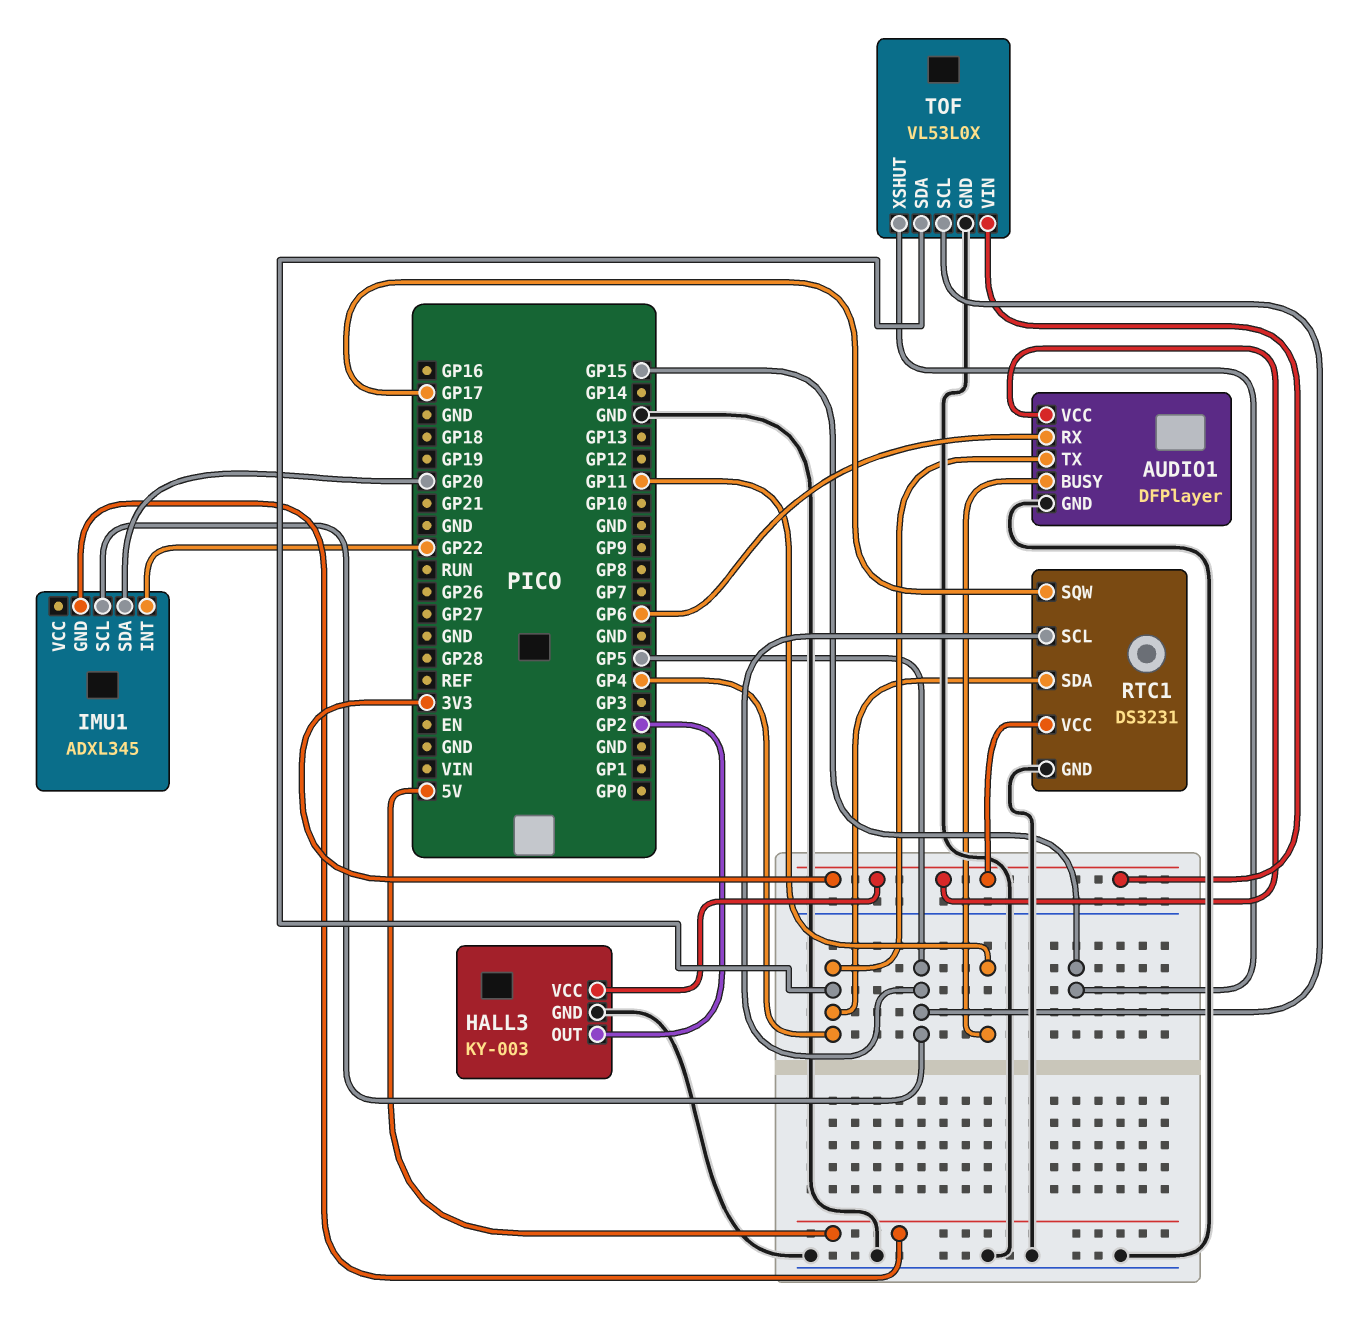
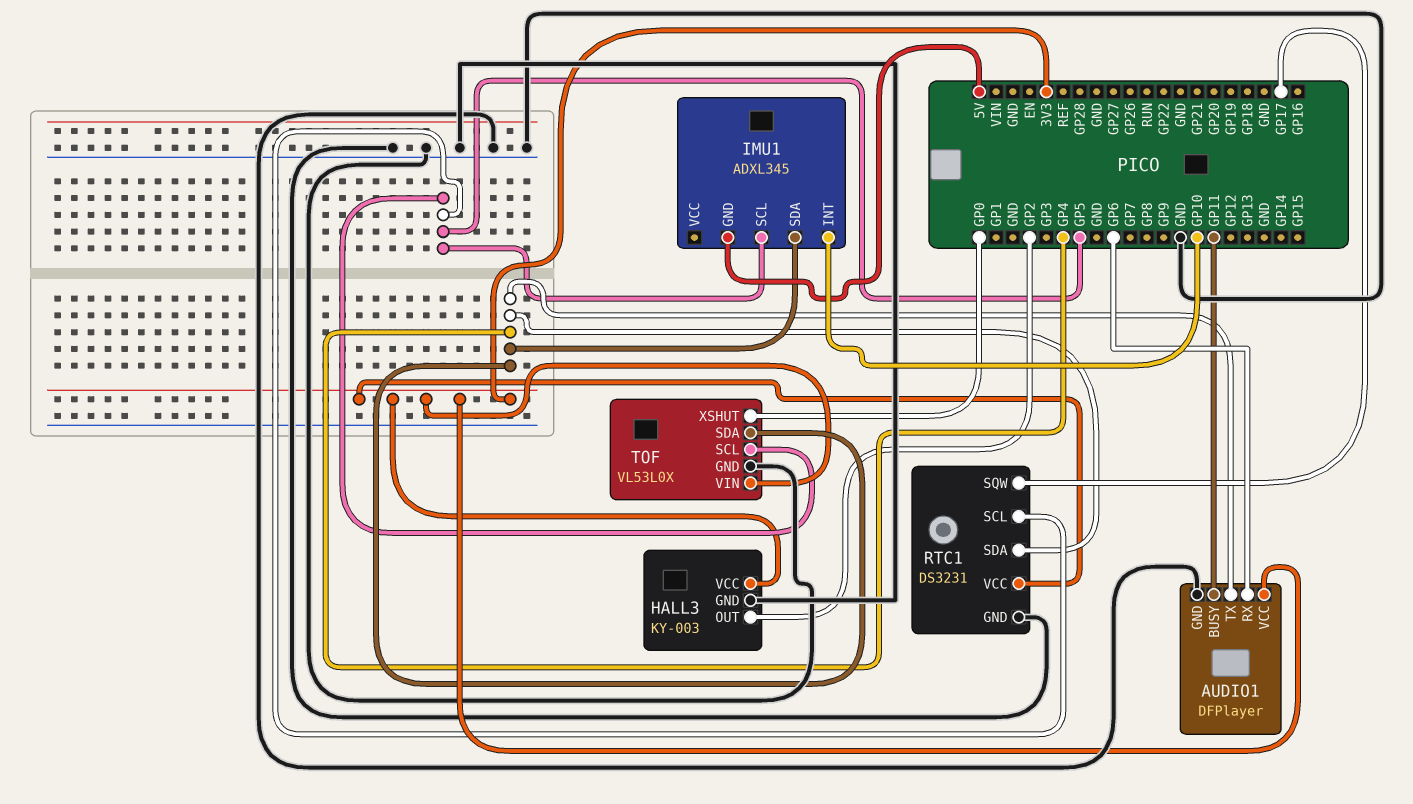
IMU1 pin INT: GP22 -> GP10
IMU1 pin SDA: GP20 -> GP4
TOF pin XSHUT: GP15 -> GP0

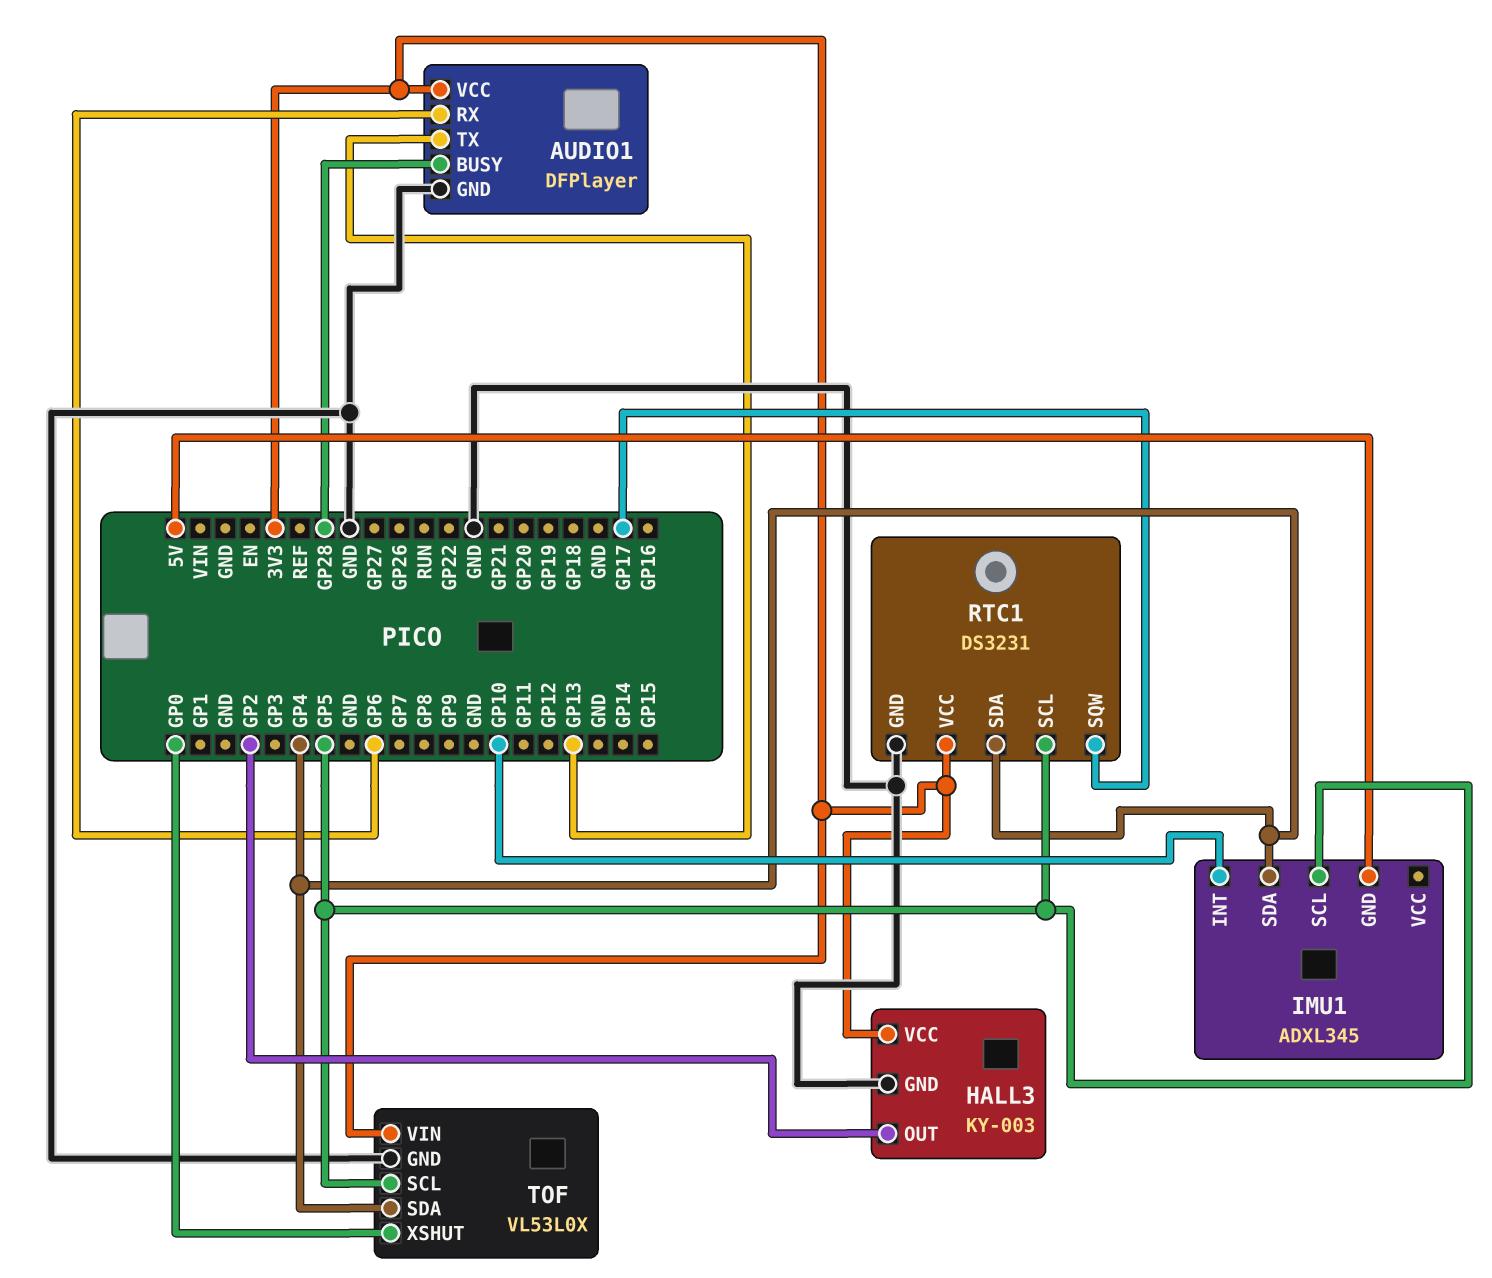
AUDIO1 pin BUSY: GP11 -> GP28
AUDIO1 pin TX: GP4 -> GP13

